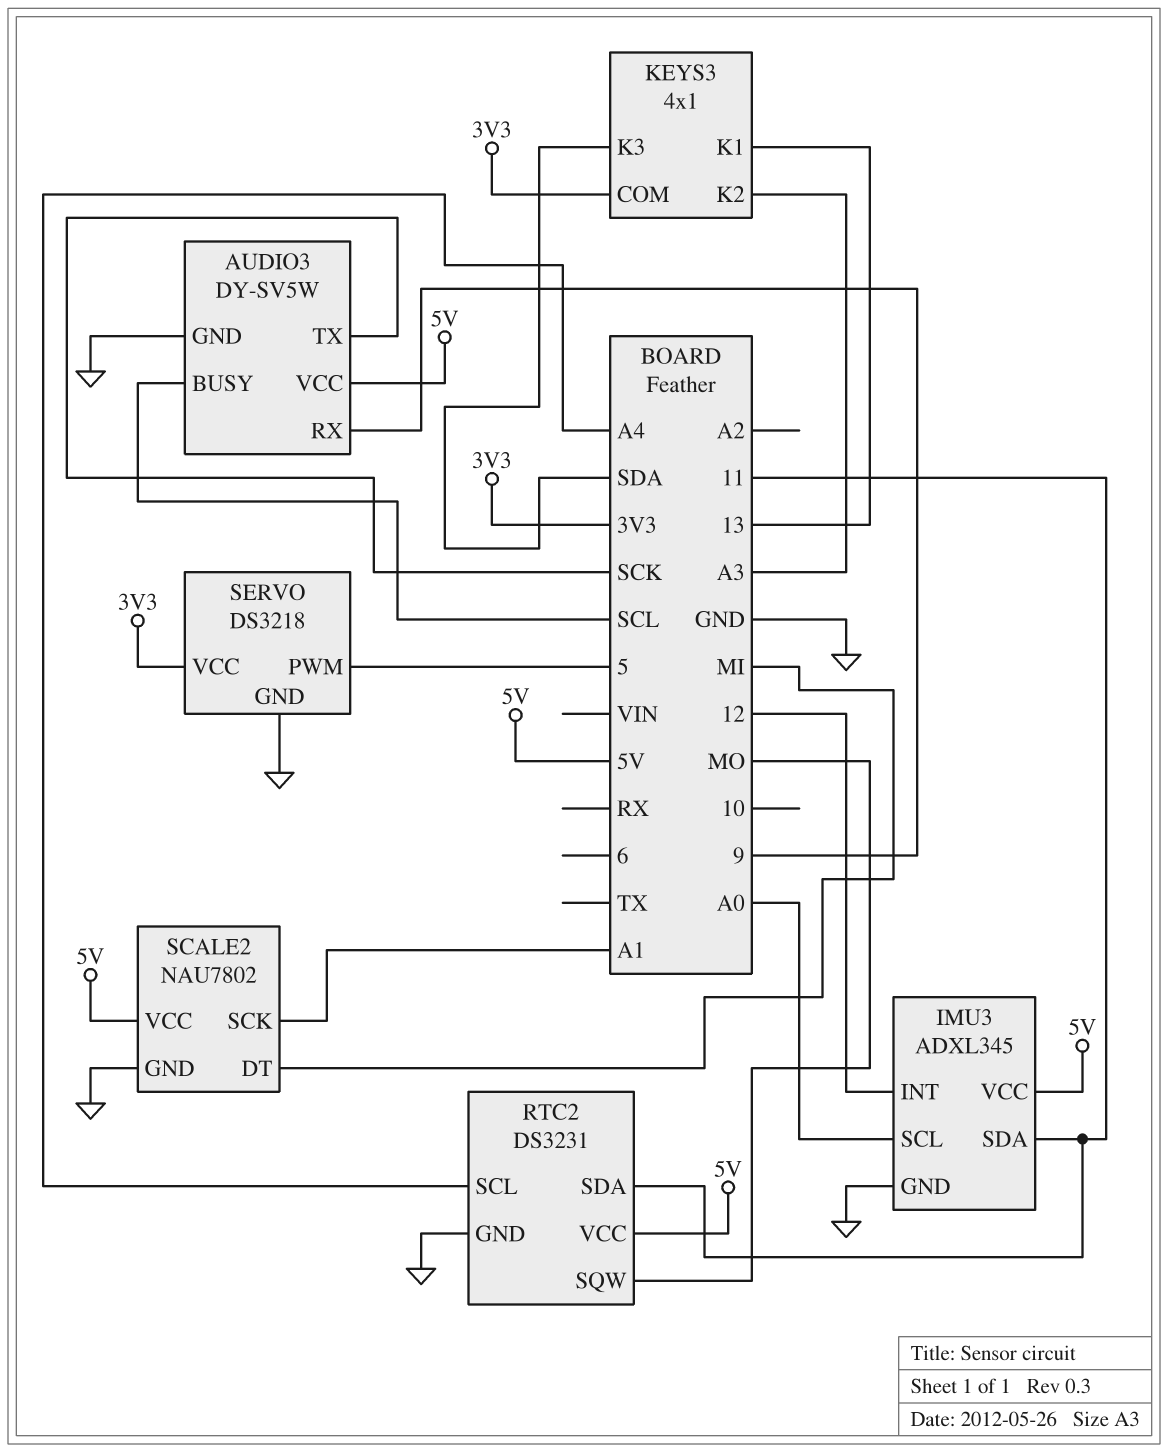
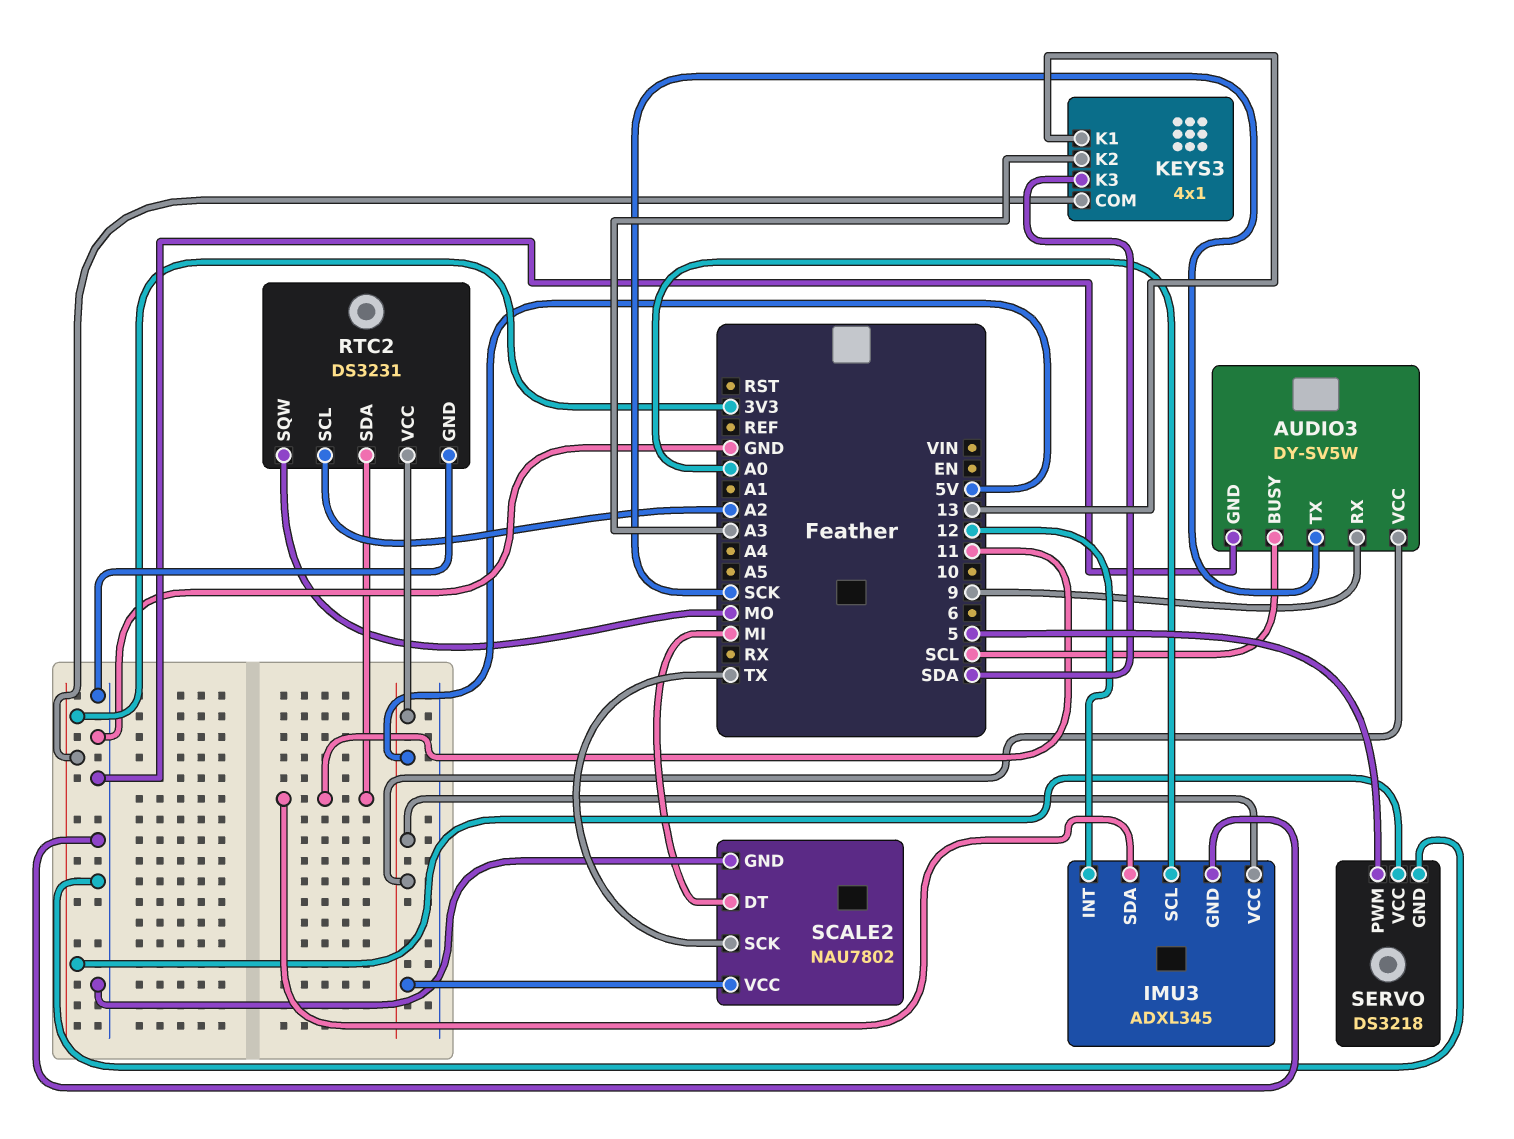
RTC2 pin SCL: A4 -> A2
SCALE2 pin SCK: A1 -> TX

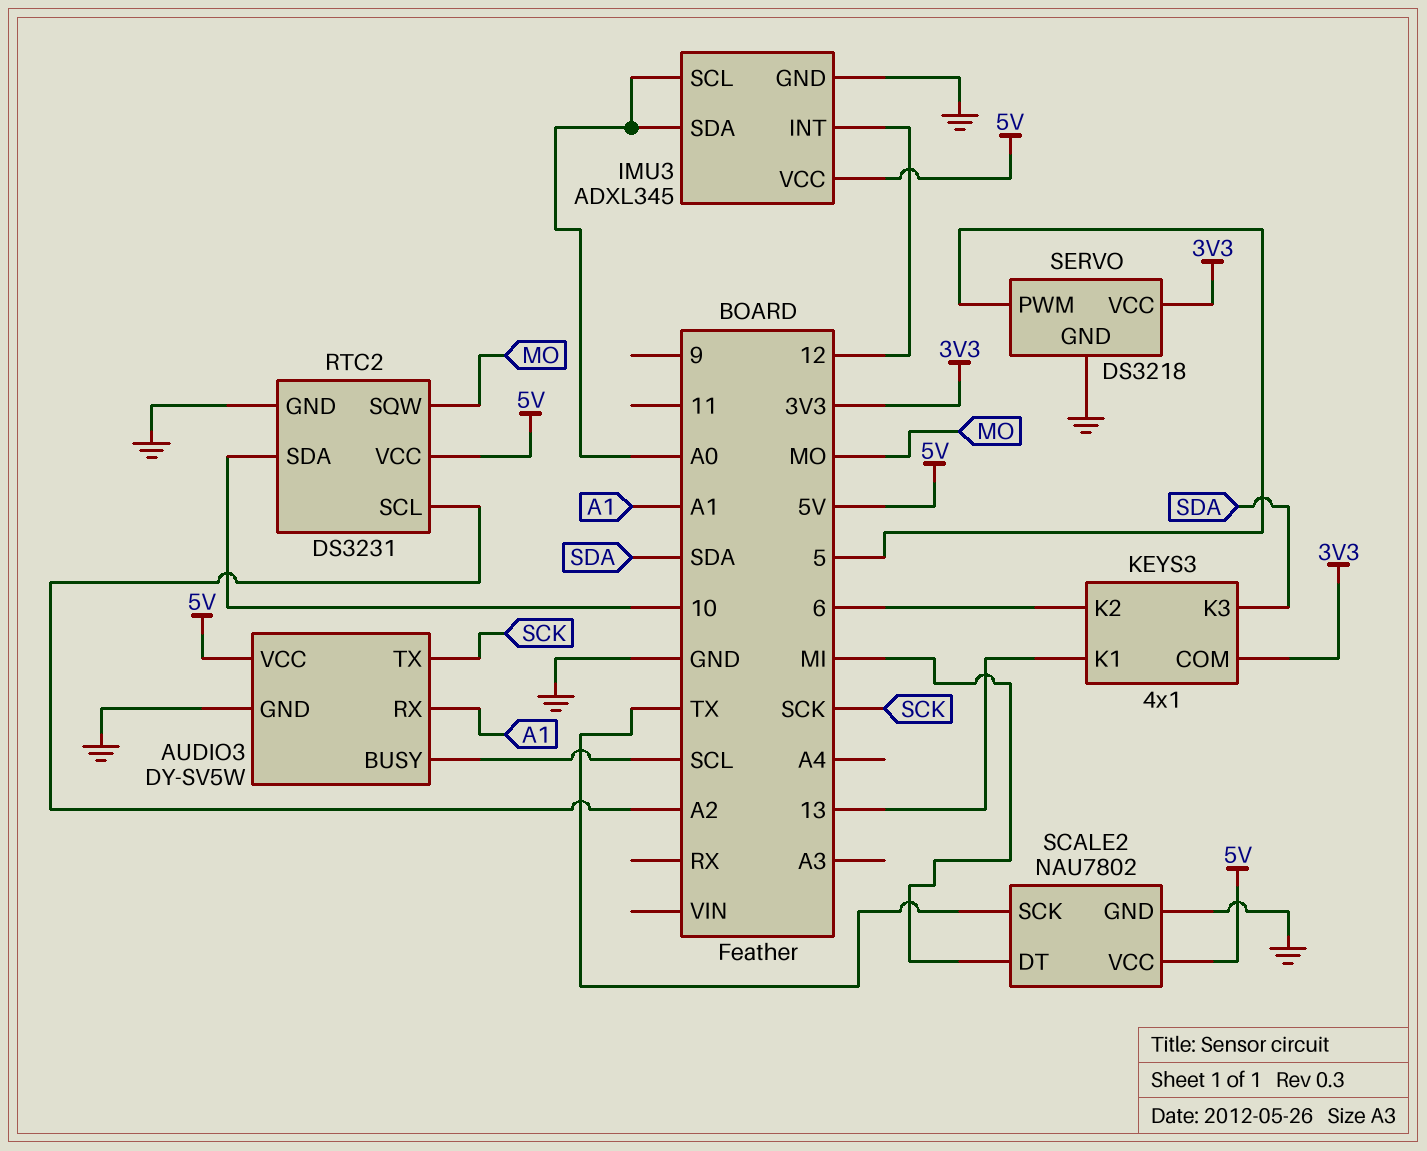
AUDIO3 pin RX: 9 -> A1
IMU3 pin SDA: 11 -> A0
KEYS3 pin K2: A3 -> 6
RTC2 pin SDA: 11 -> 10

